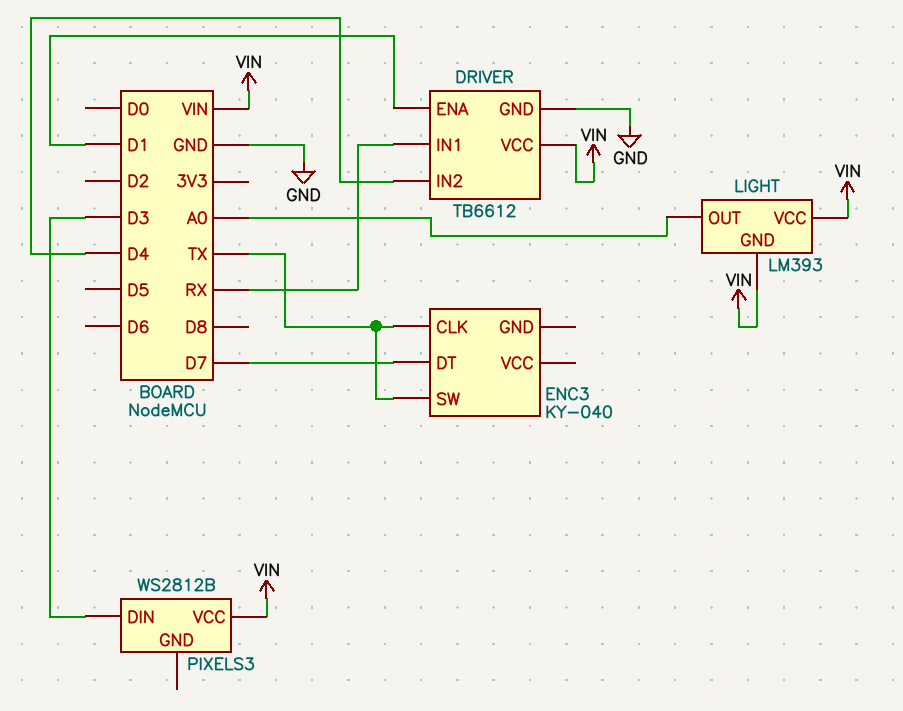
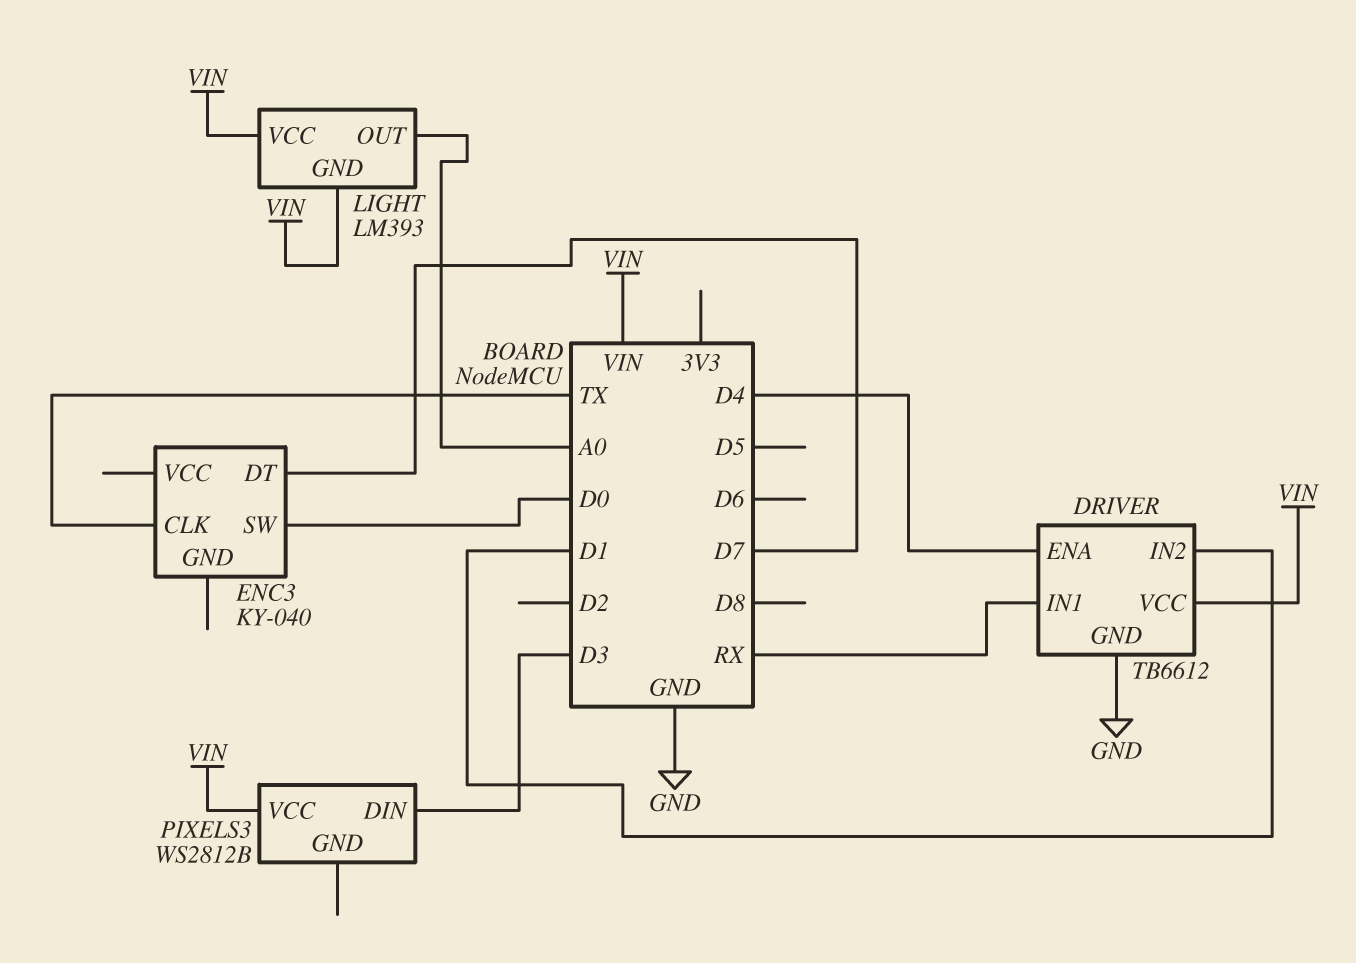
DRIVER pin ENA: D1 -> D4
DRIVER pin IN2: D4 -> D1
ENC3 pin SW: TX -> D0

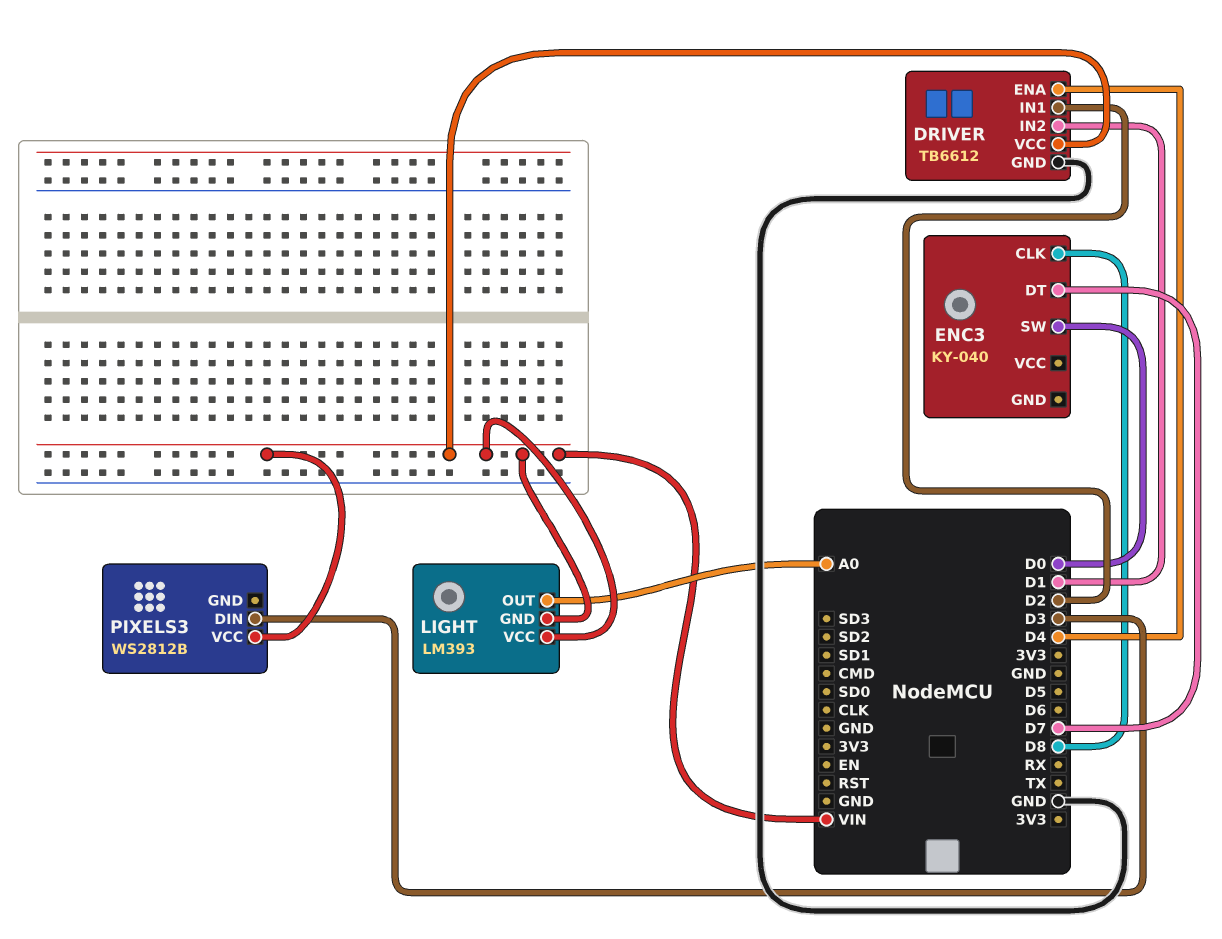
DRIVER pin IN1: RX -> D2
ENC3 pin CLK: TX -> D8

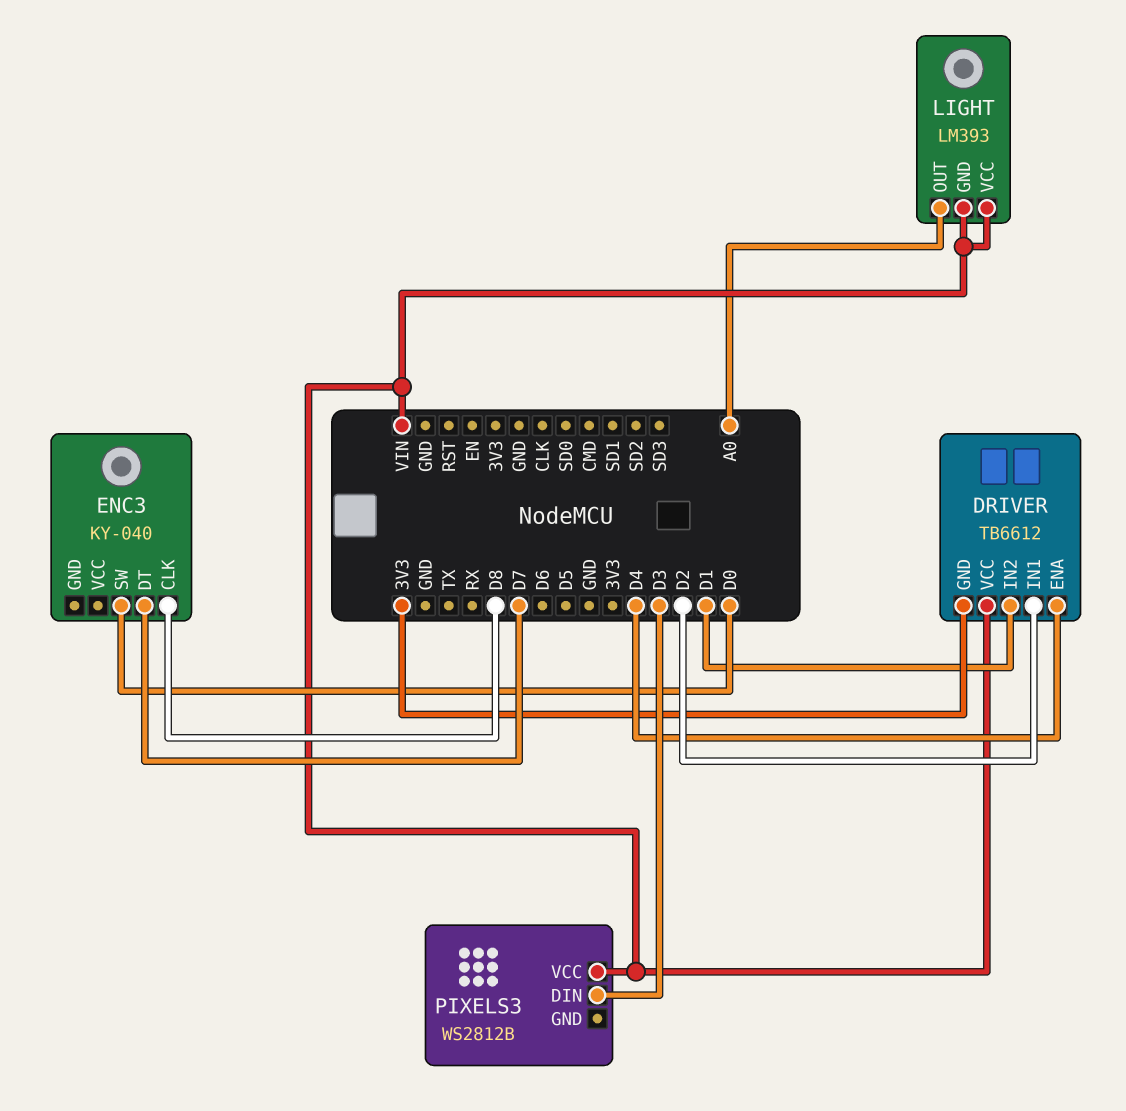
DRIVER pin GND: GND -> 3V3

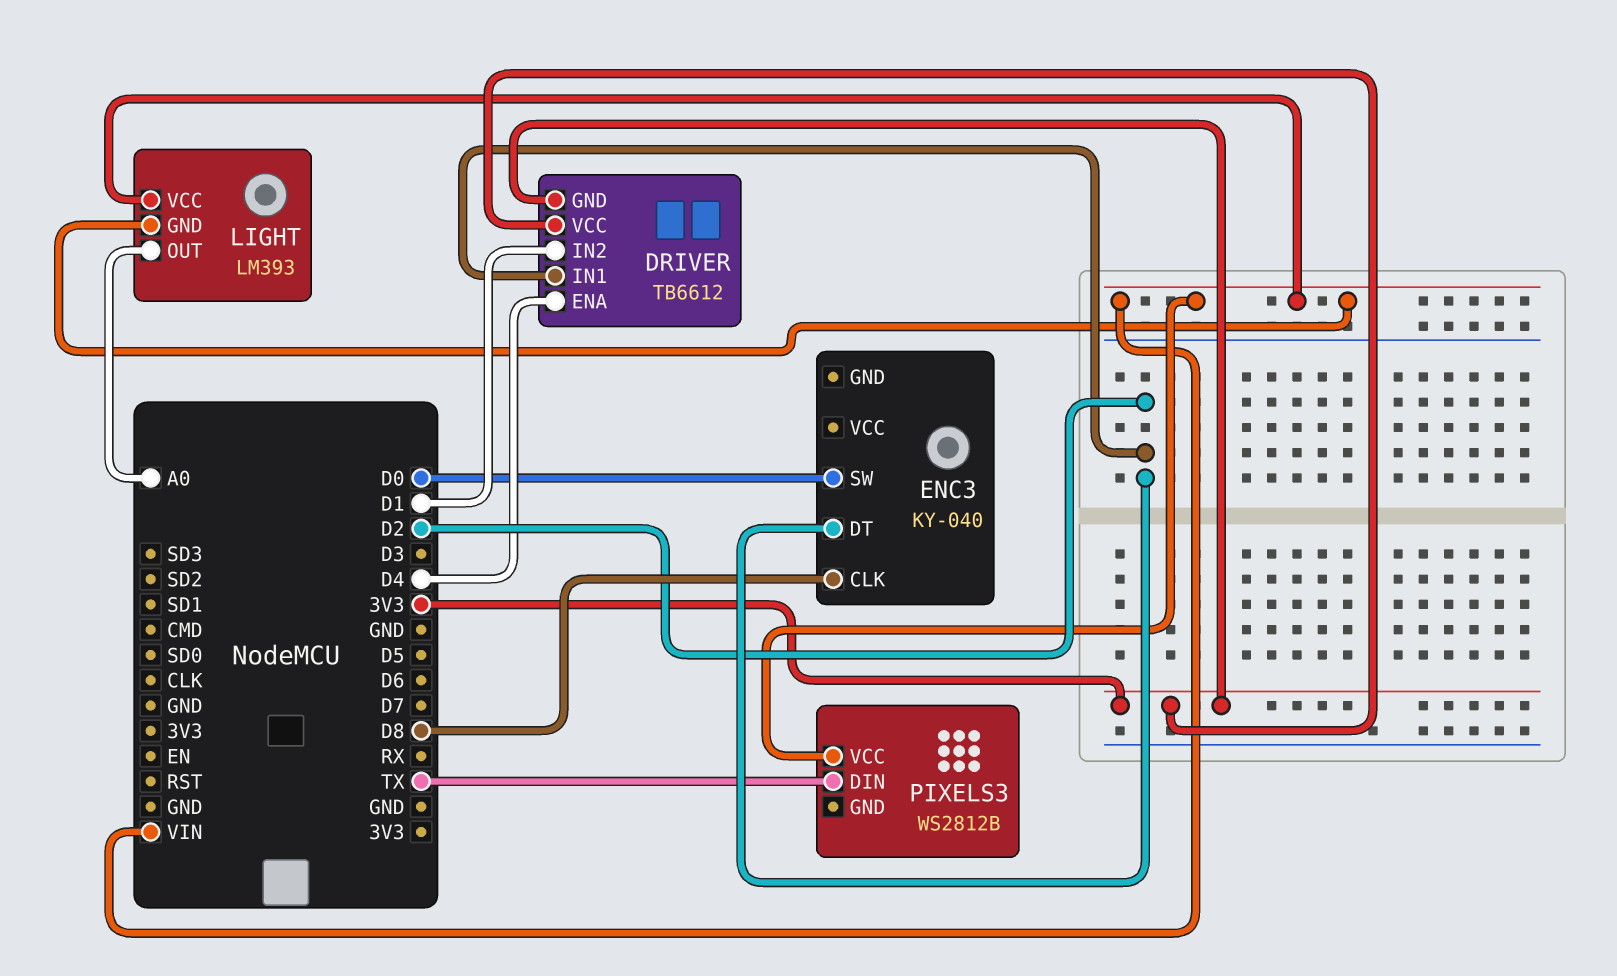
DRIVER pin VCC: VIN -> 3V3
ENC3 pin DT: D7 -> D2
PIXELS3 pin DIN: D3 -> TX

